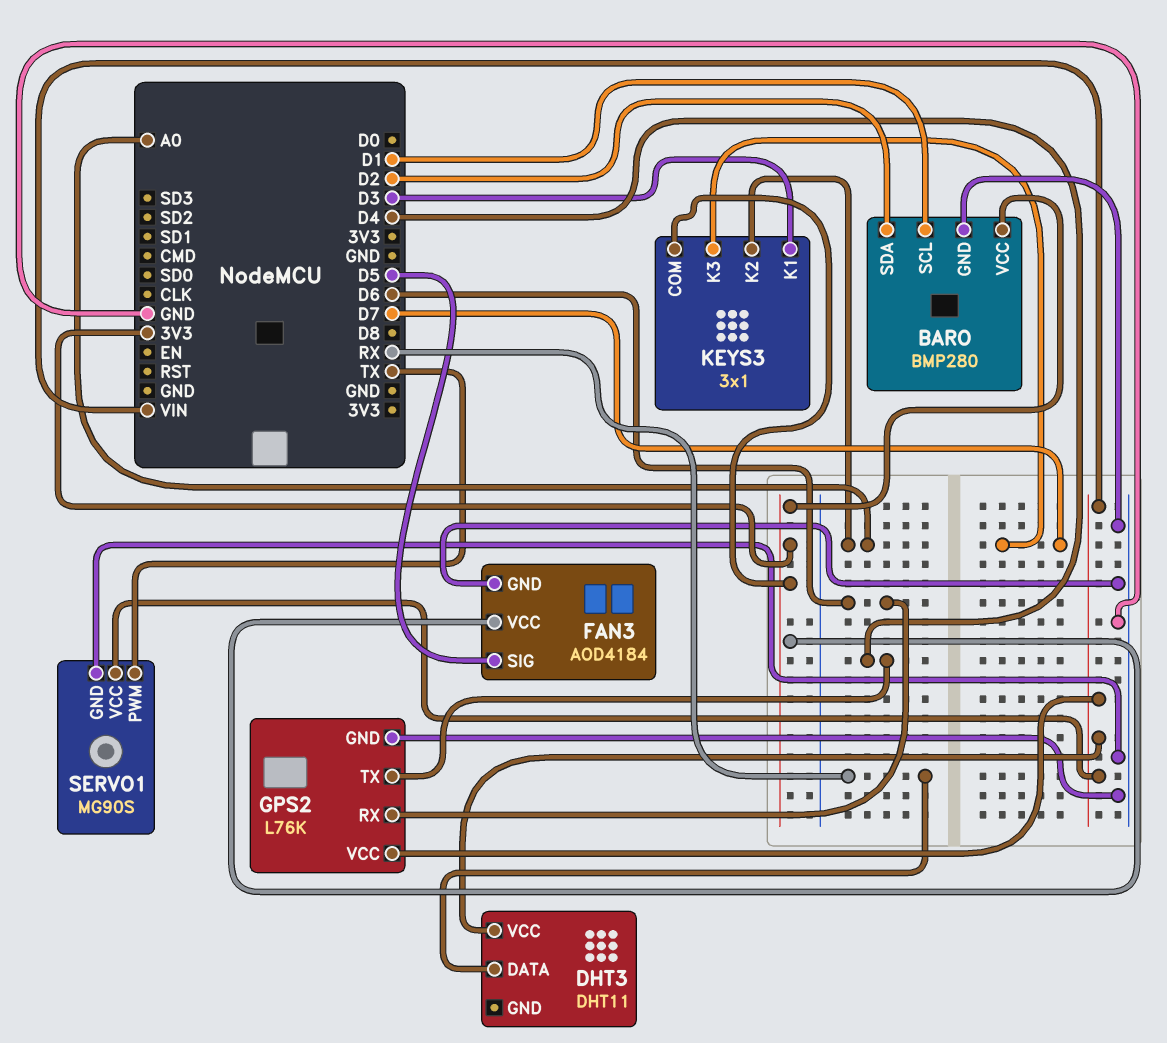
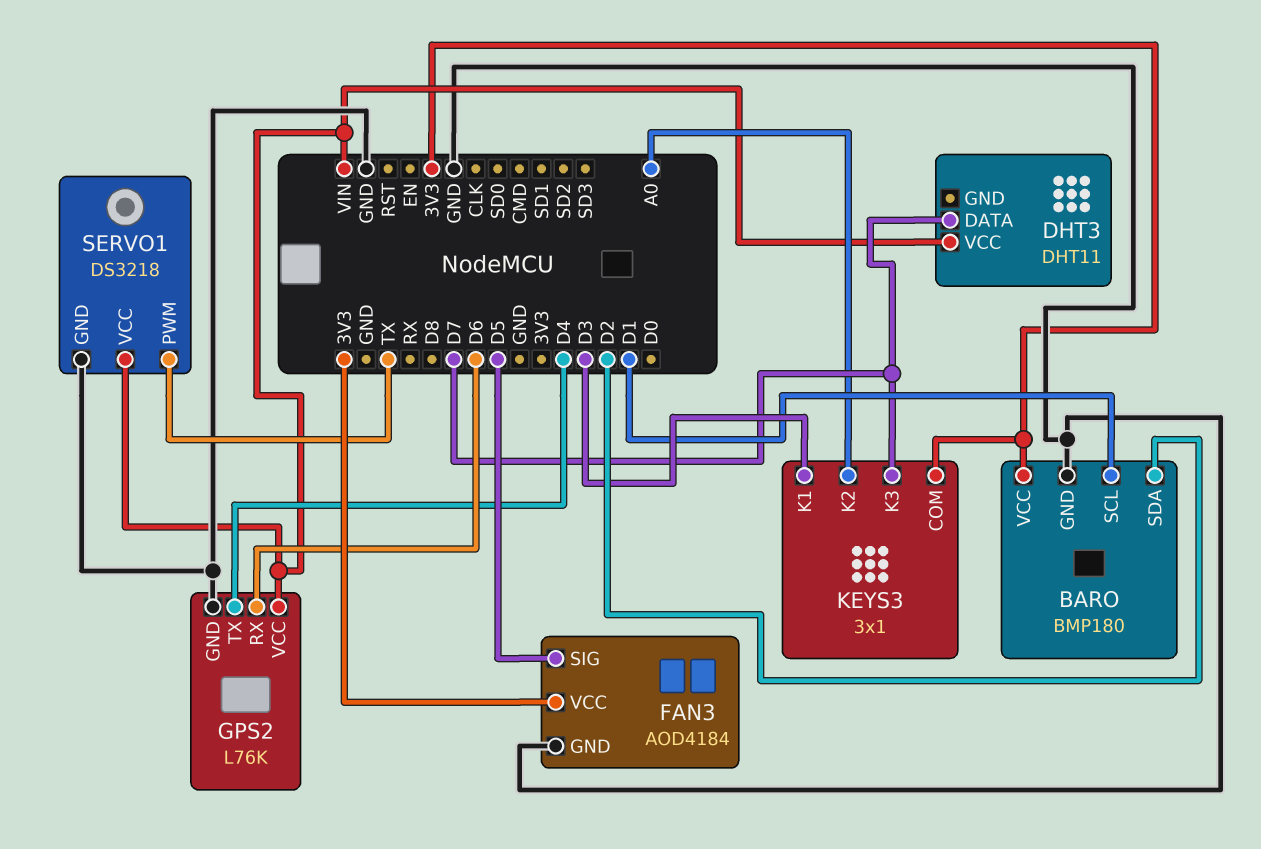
BARO: BMP280 -> BMP180
DHT3 pin DATA: RX -> D7
SERVO1: MG90S -> DS3218

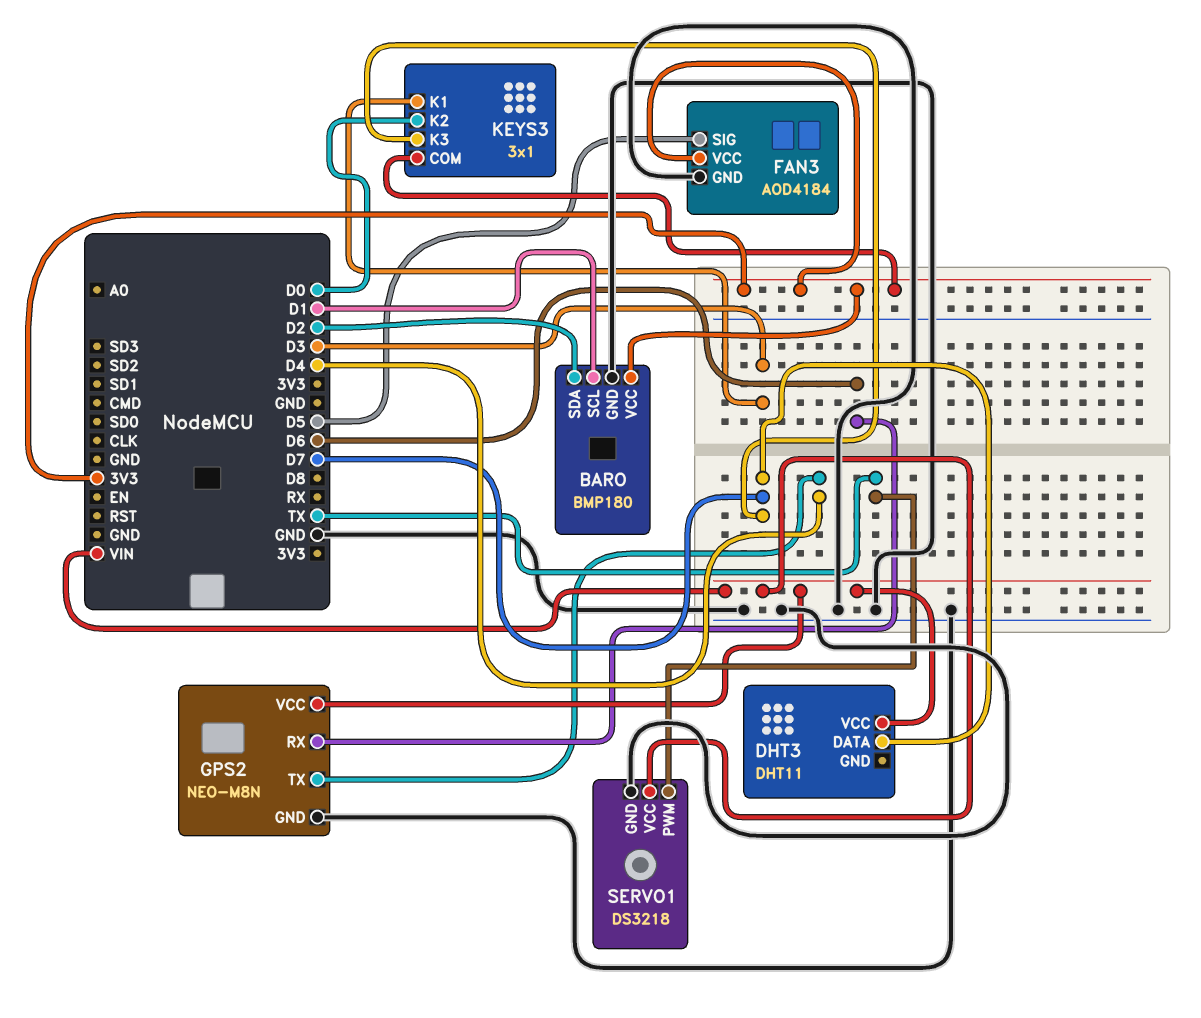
GPS2: L76K -> NEO-M8N
KEYS3 pin K2: A0 -> D0

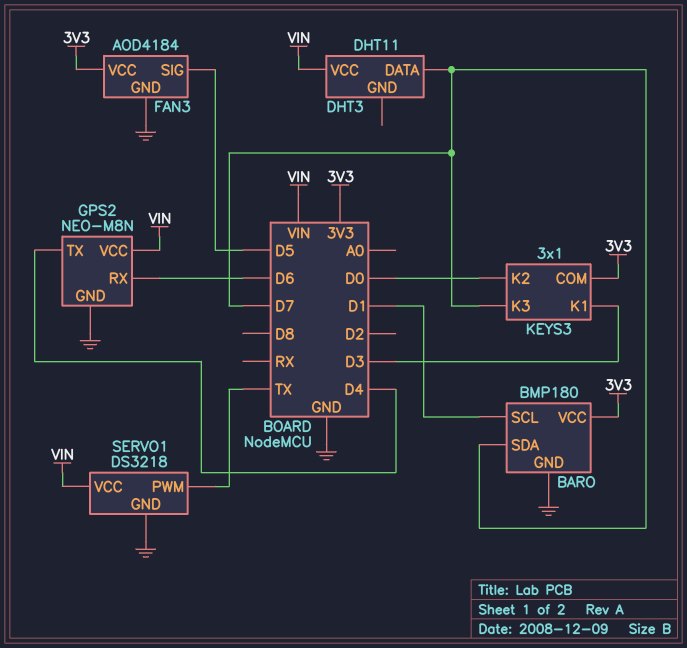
BARO pin SDA: D2 -> D7

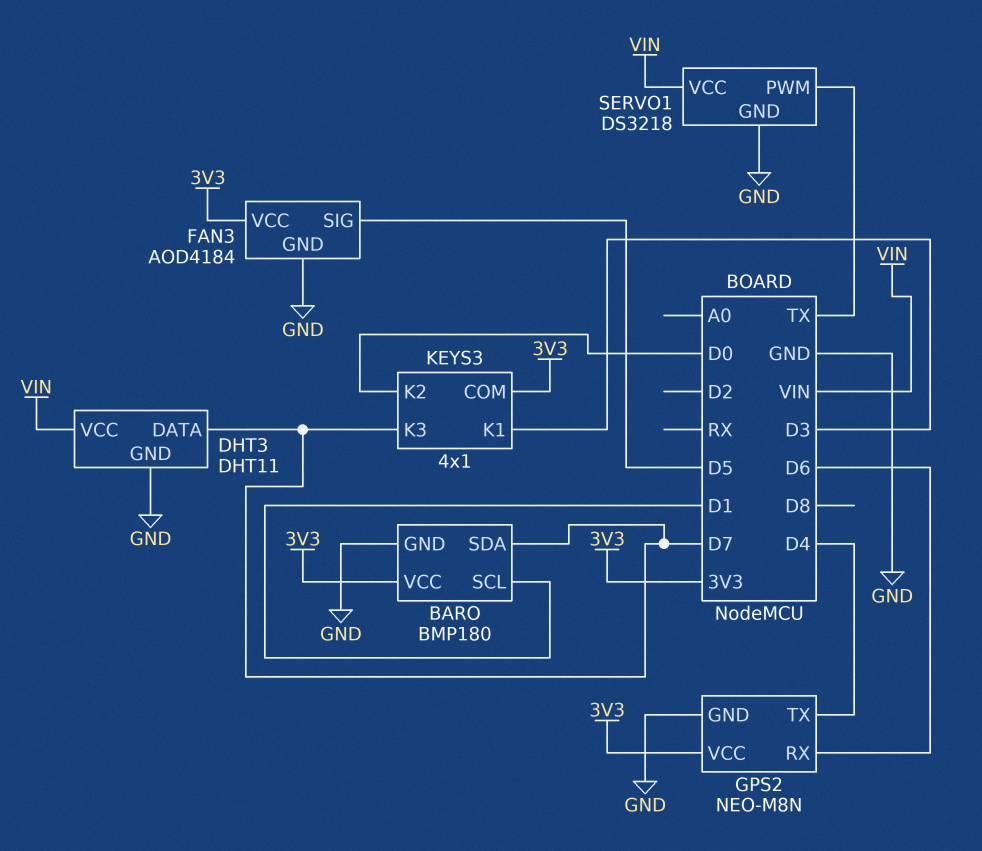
DHT3 pin GND: none -> GND
GPS2 pin VCC: VIN -> 3V3
KEYS3: 3x1 -> 4x1

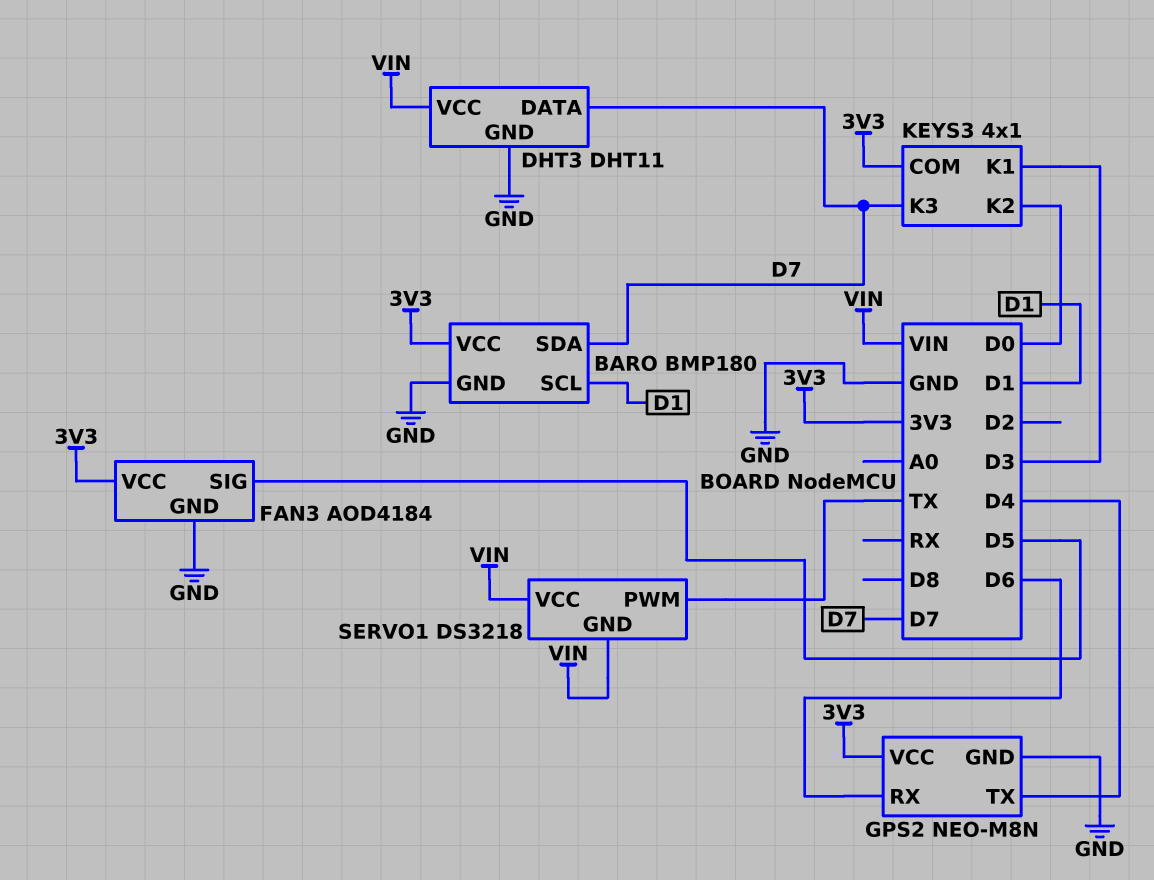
SERVO1 pin GND: GND -> VIN

